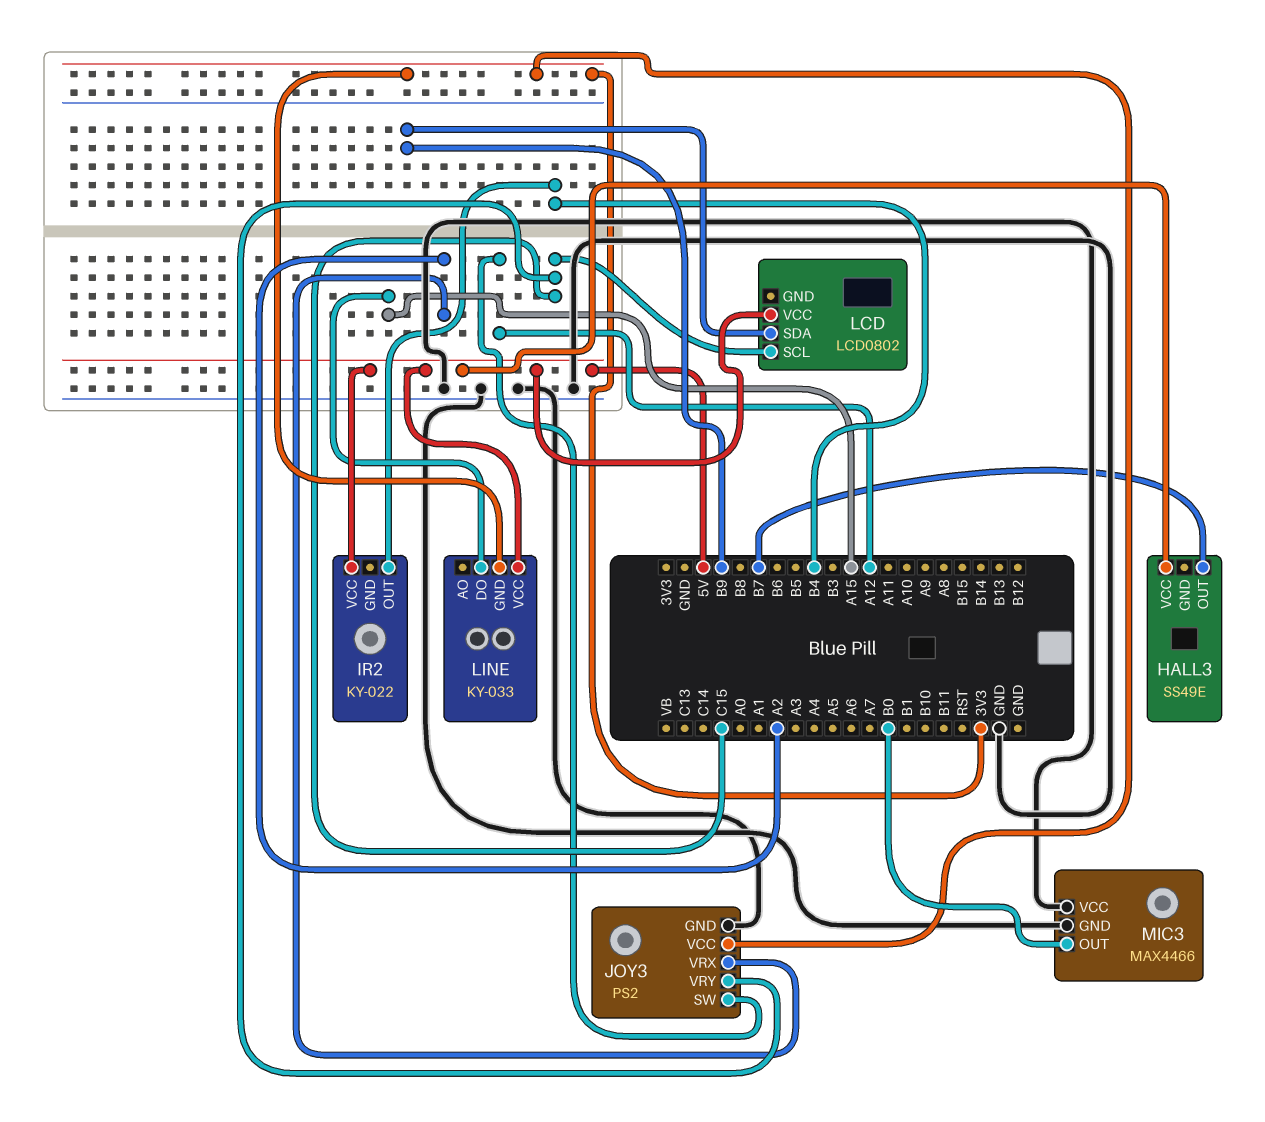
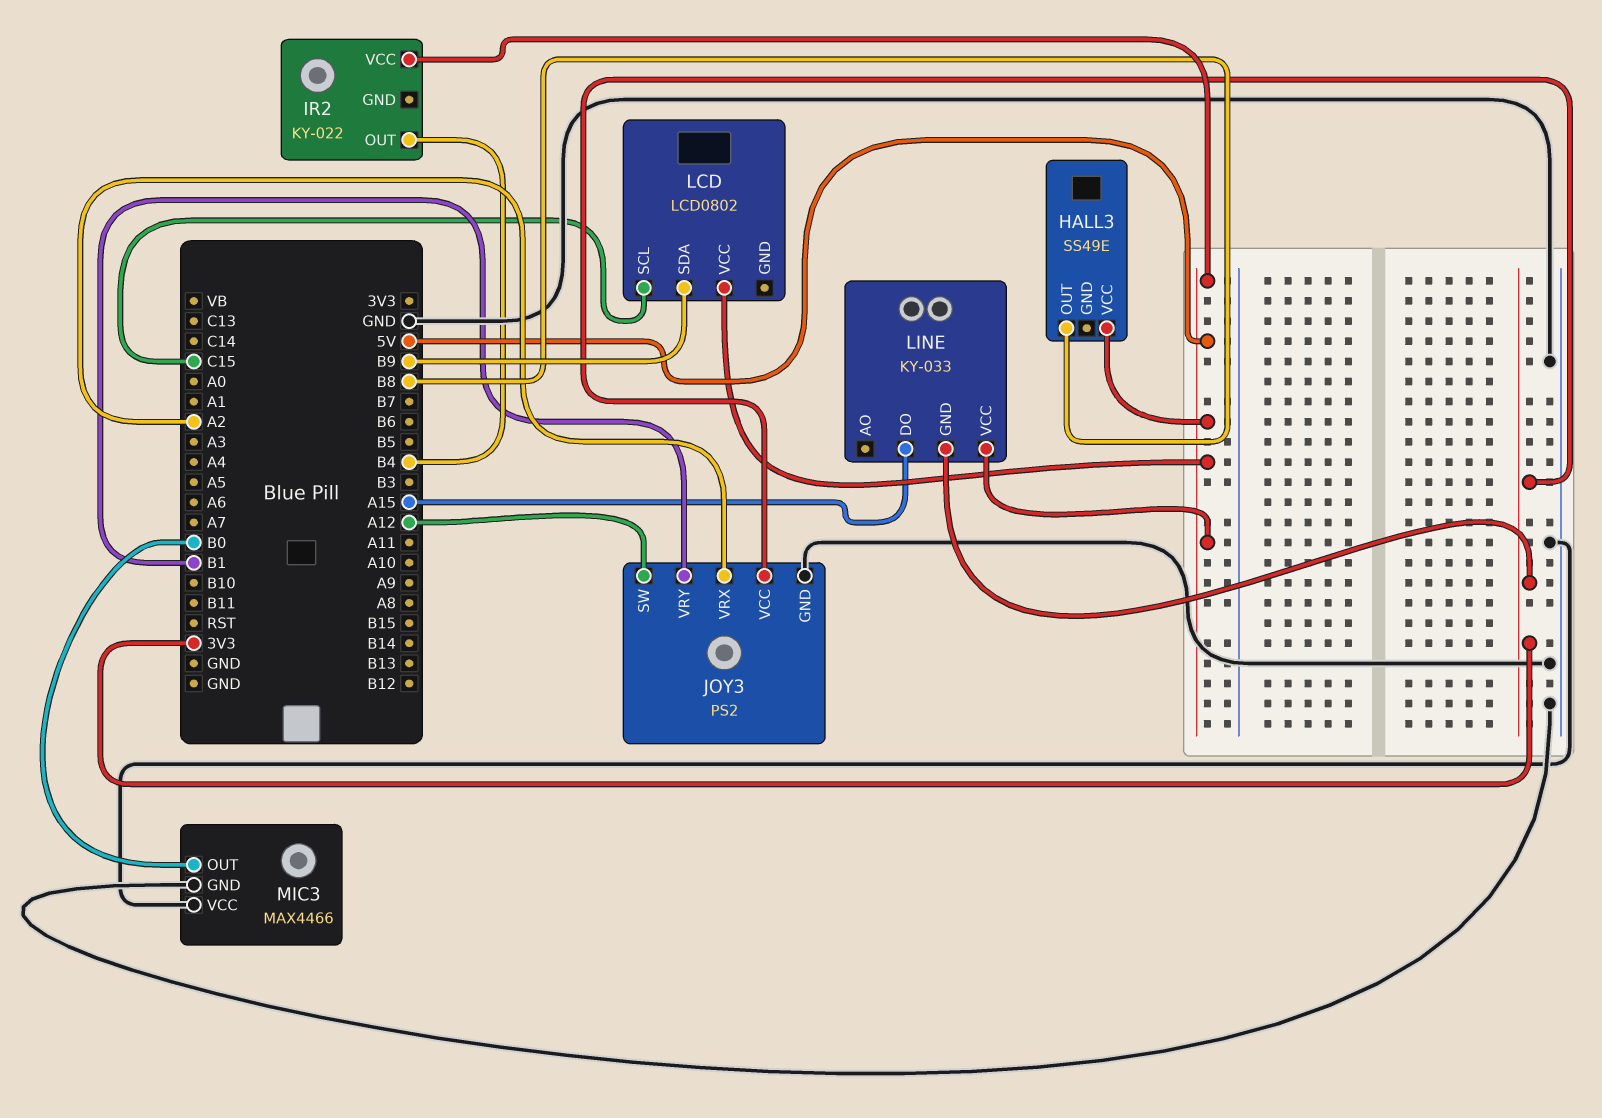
HALL3 pin OUT: B7 -> B8
JOY3 pin VRY: C15 -> B1

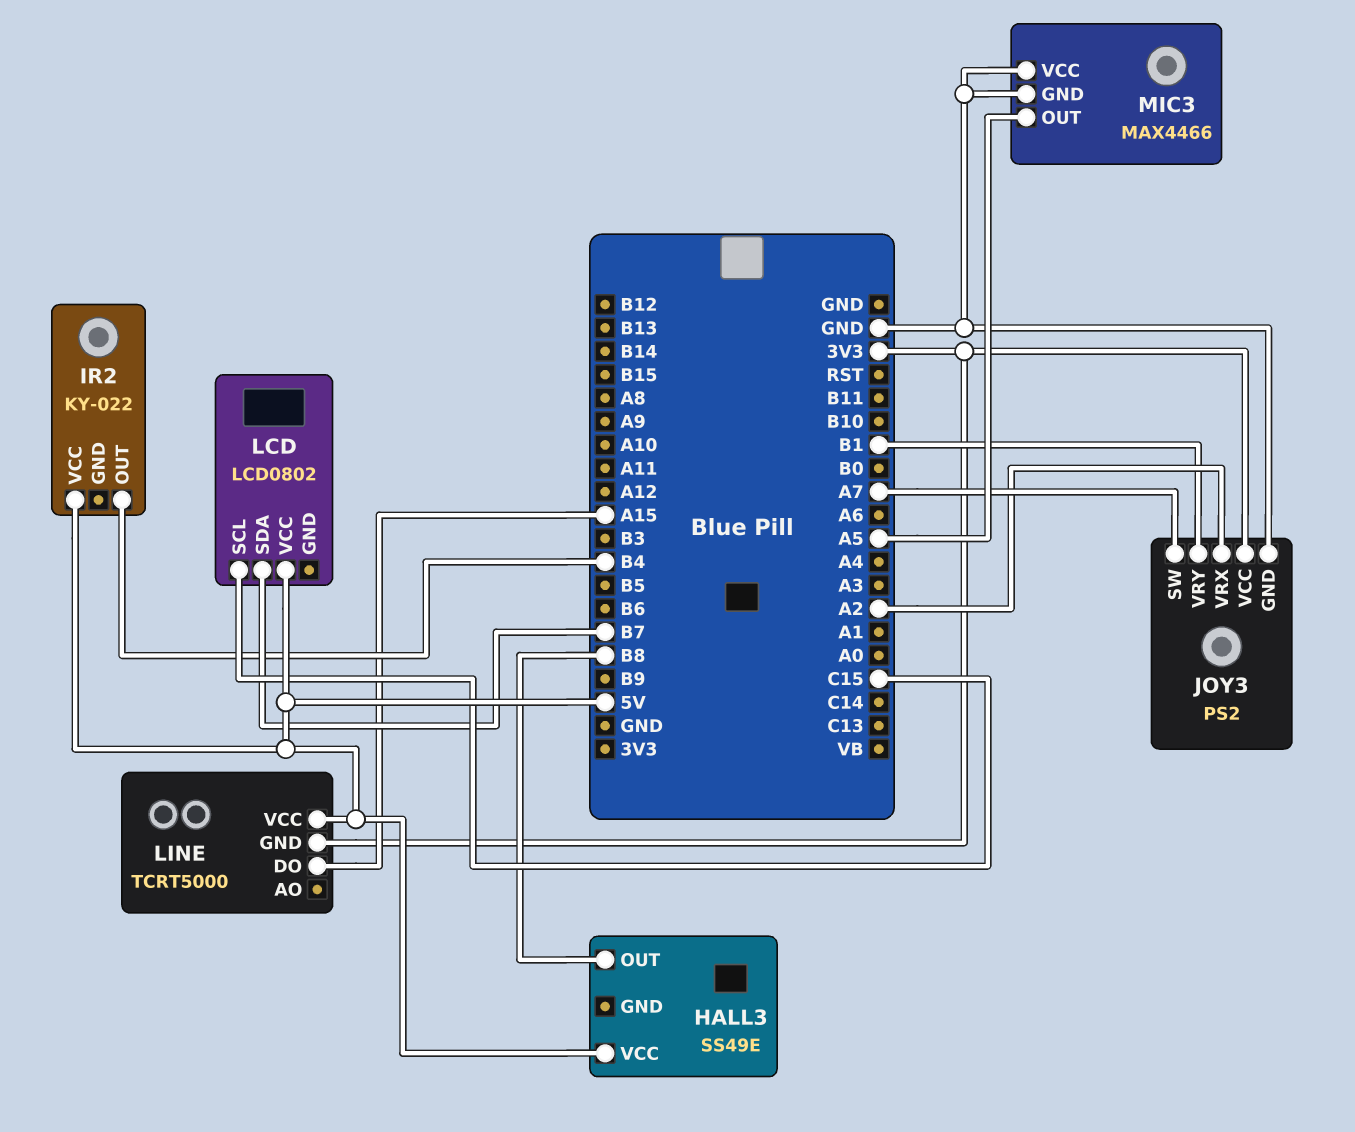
JOY3 pin SW: A12 -> A7
LCD pin SDA: B9 -> B7
LINE: KY-033 -> TCRT5000
MIC3 pin OUT: B0 -> A5

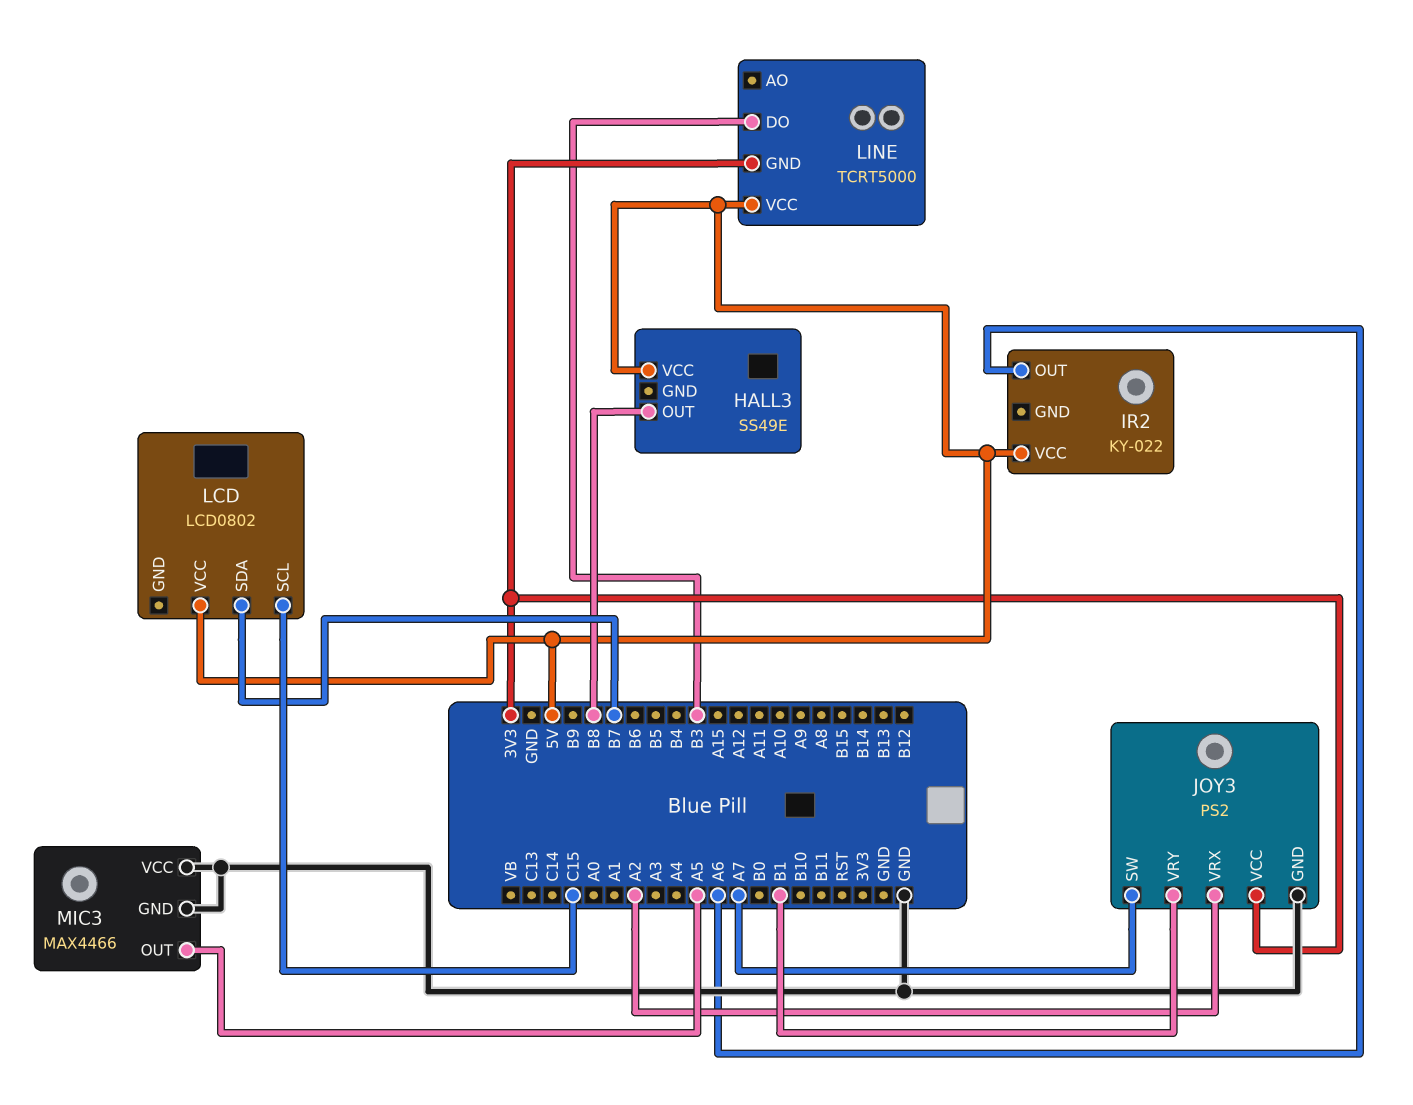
IR2 pin OUT: B4 -> A6
LINE pin DO: A15 -> B3

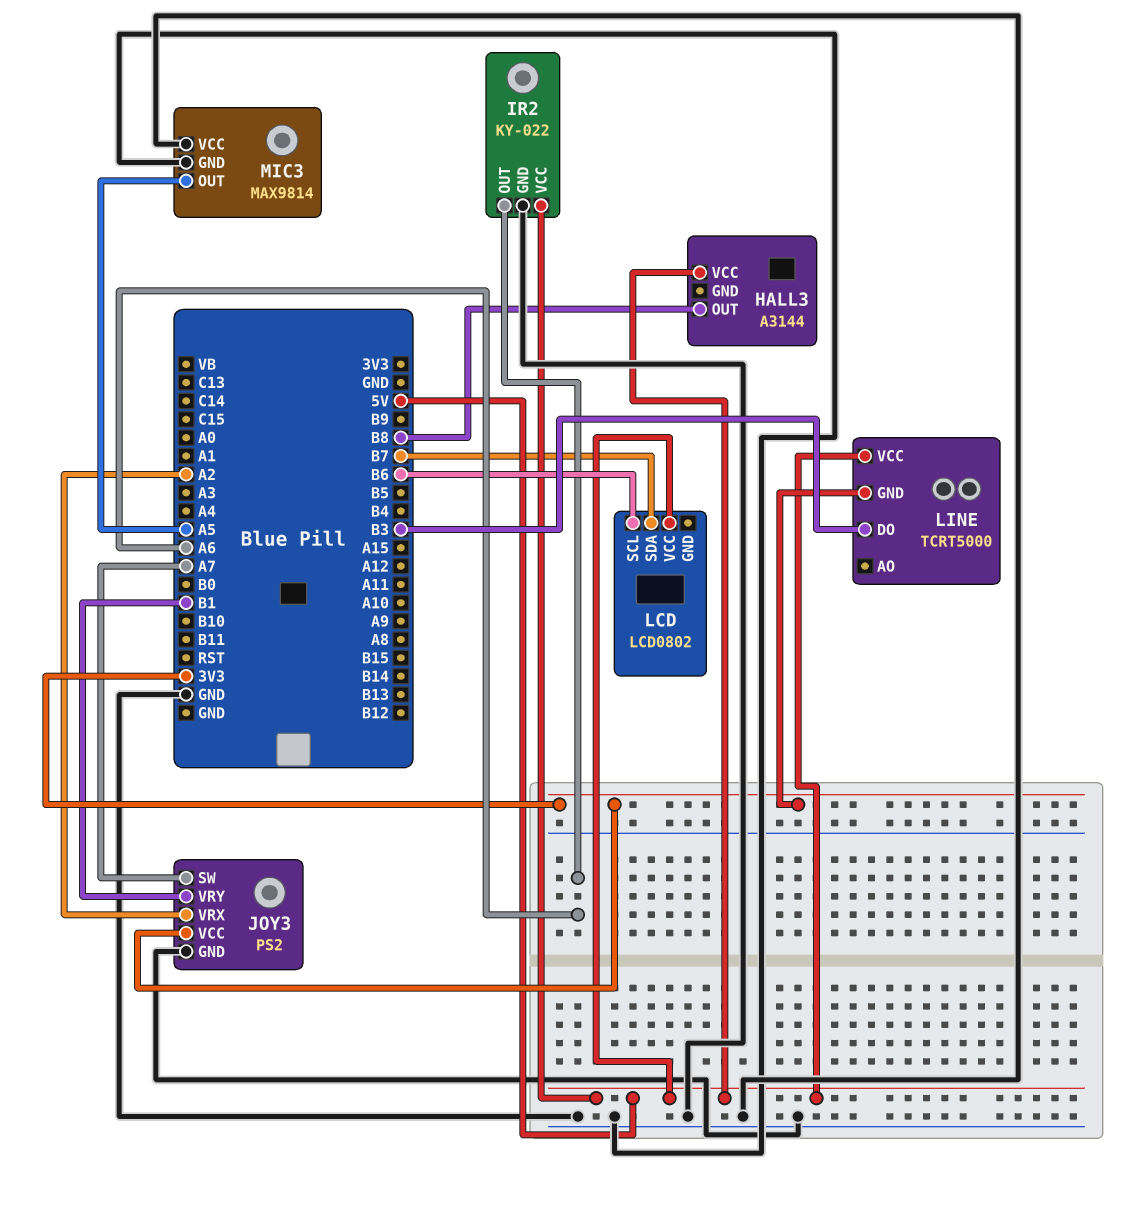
HALL3: SS49E -> A3144
IR2 pin GND: none -> GND
LCD pin SCL: C15 -> B6
MIC3: MAX4466 -> MAX9814

